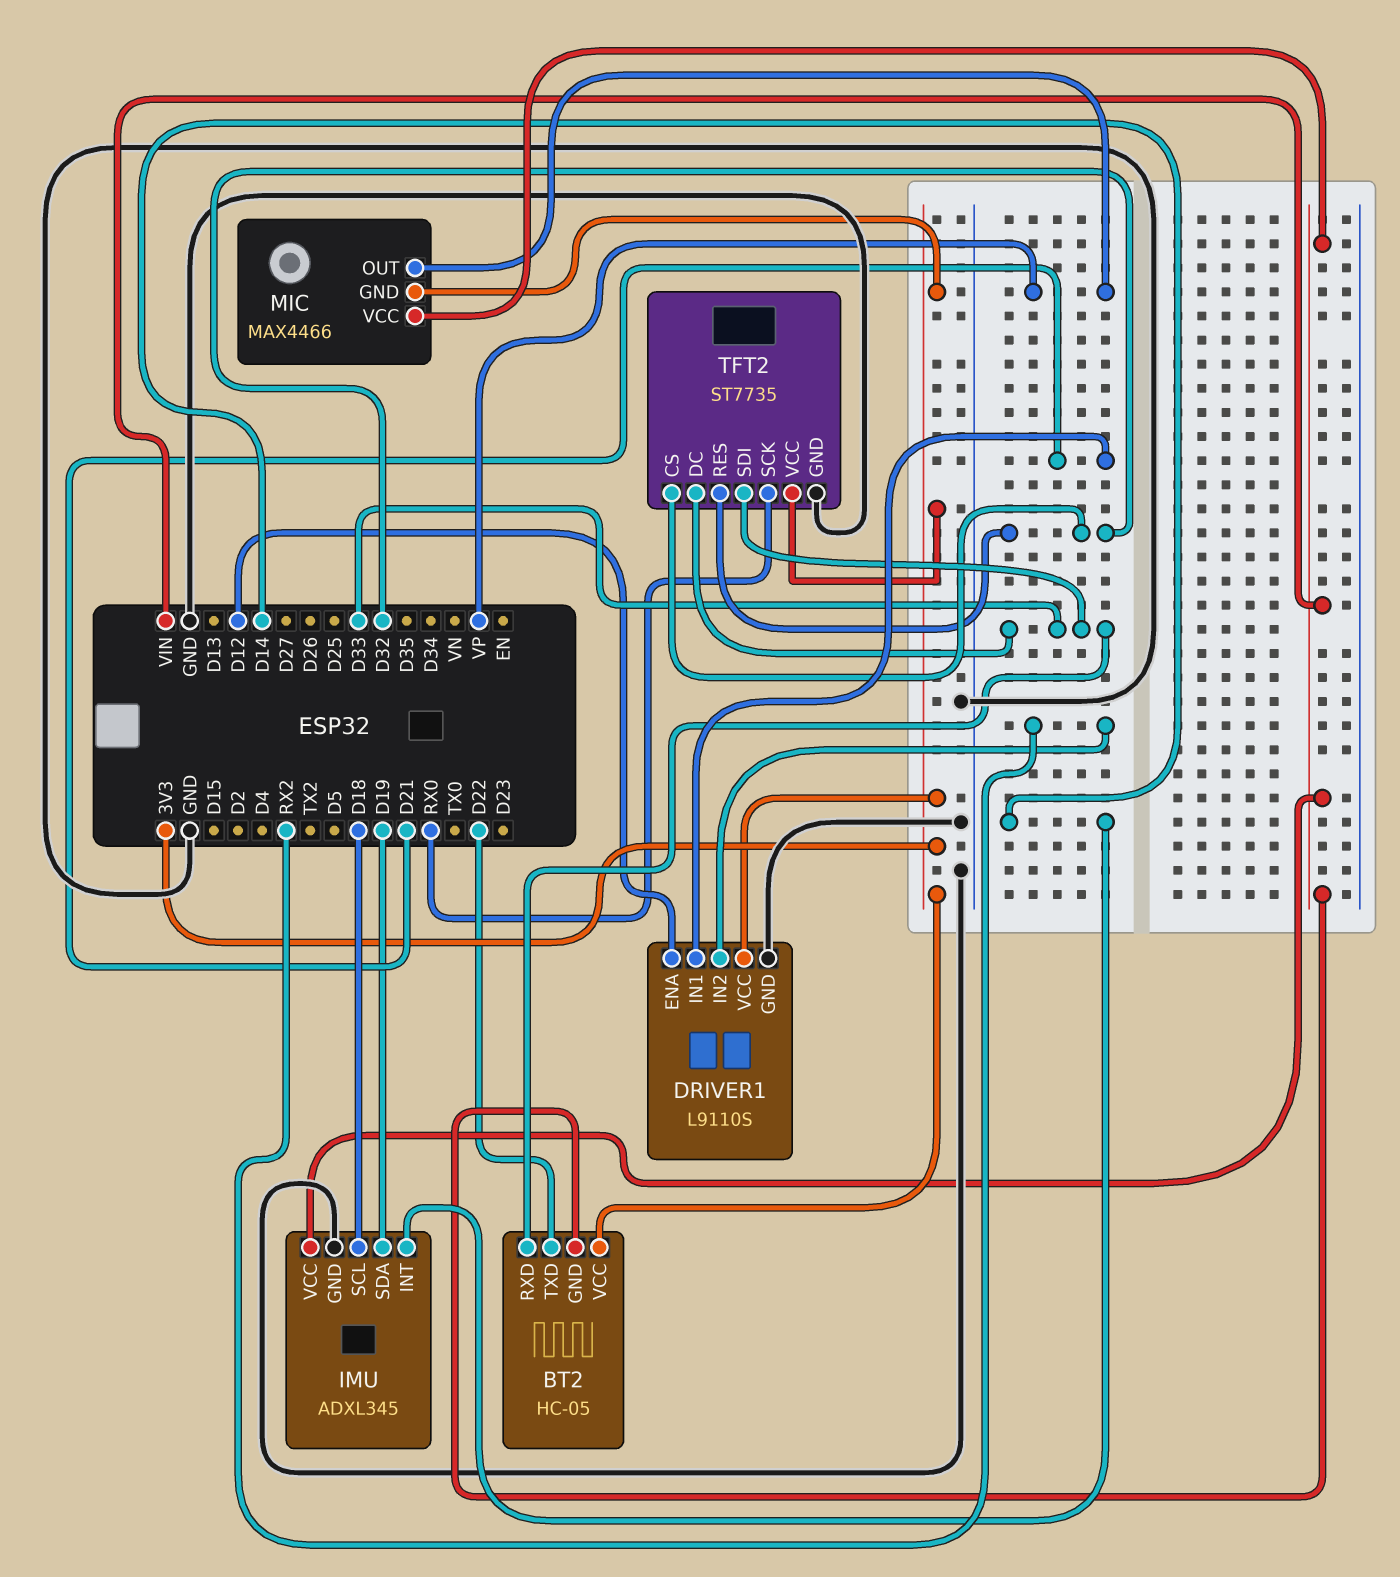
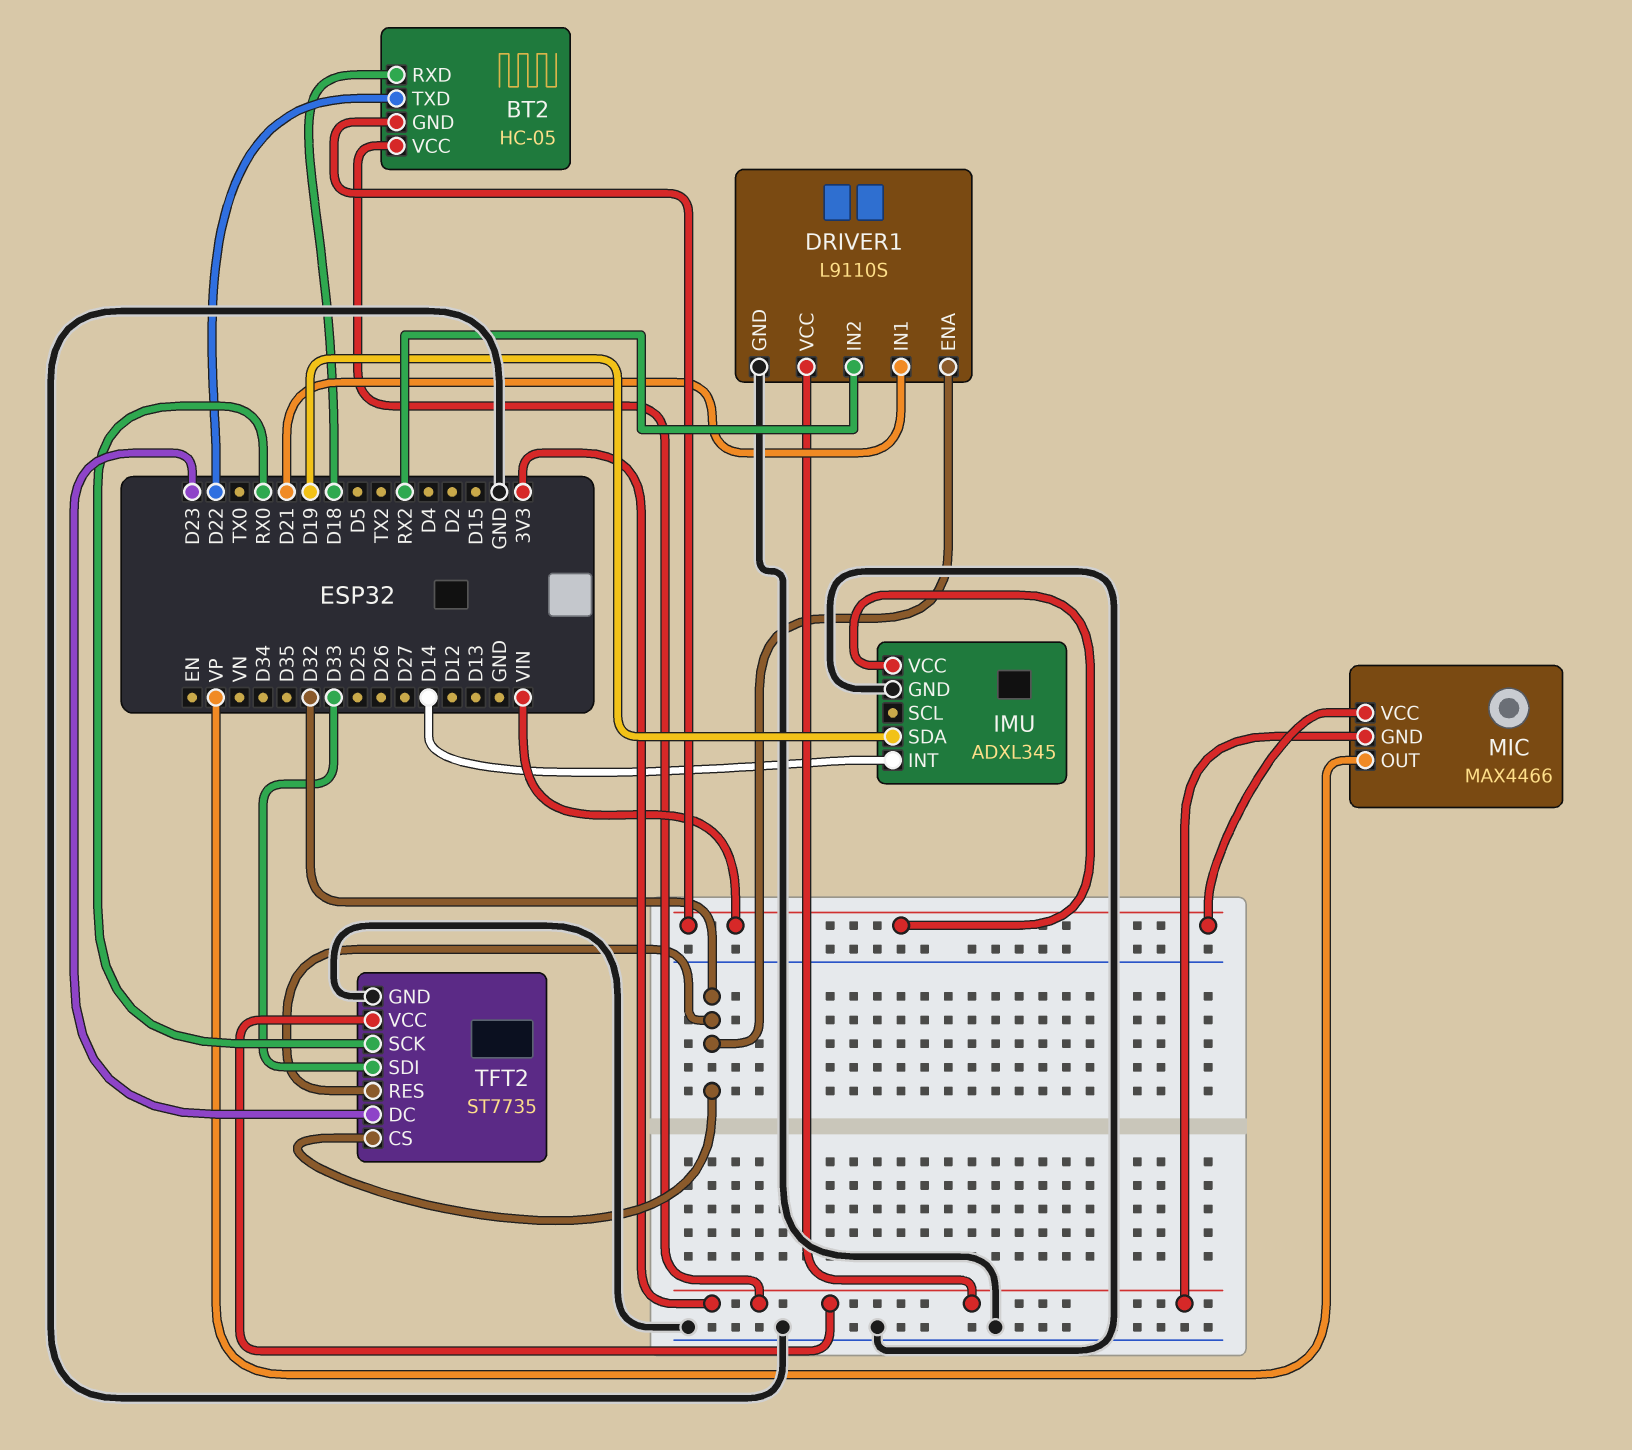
BT2 pin RXD: D33 -> D18
DRIVER1 pin ENA: D12 -> D32
IMU pin SCL: D18 -> none
TFT2 pin DC: D33 -> D23

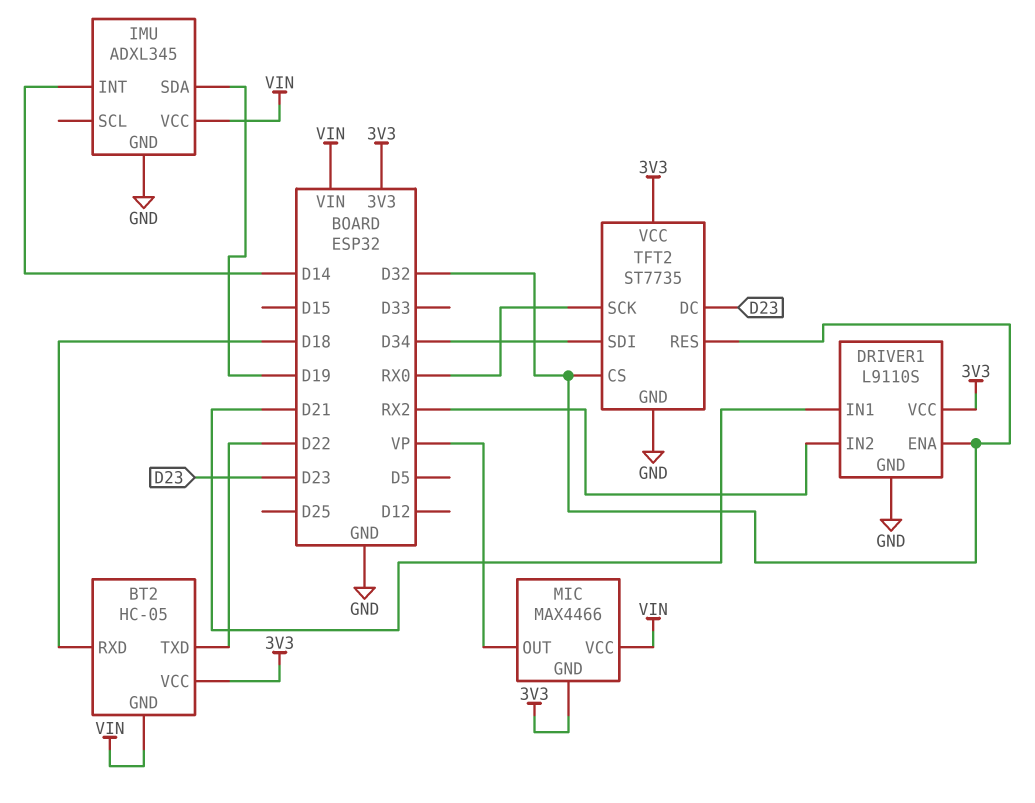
TFT2 pin SDI: D33 -> D34

